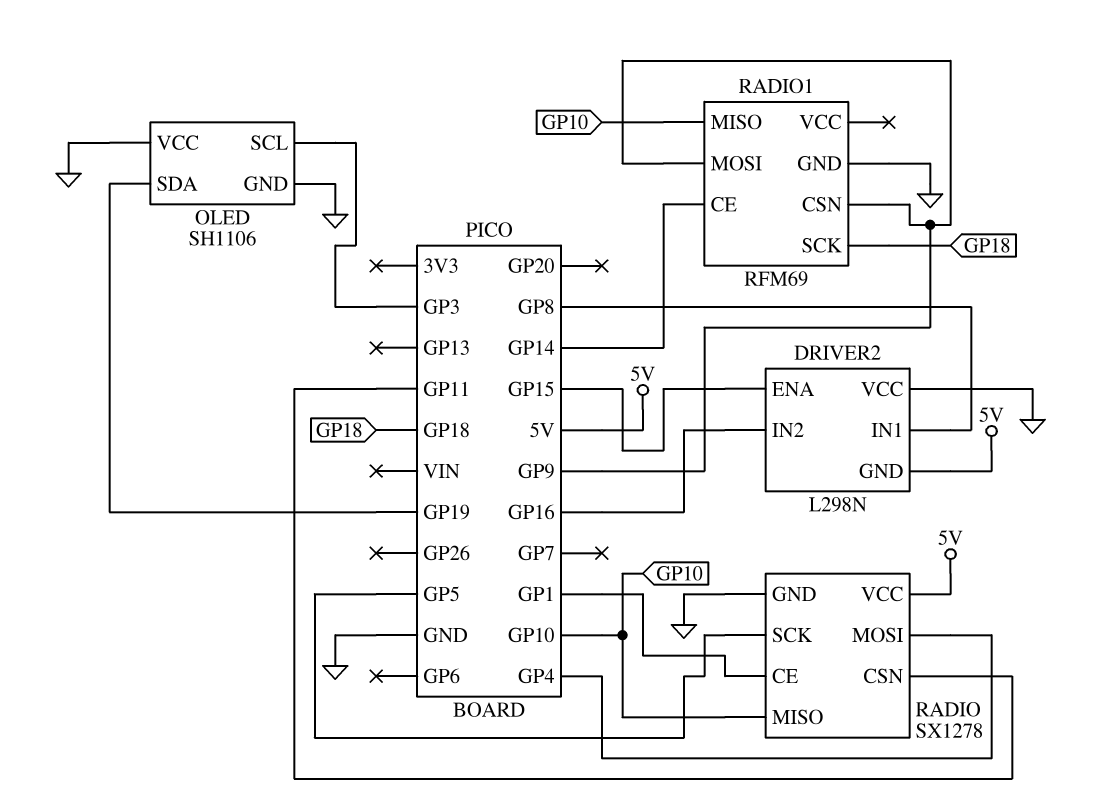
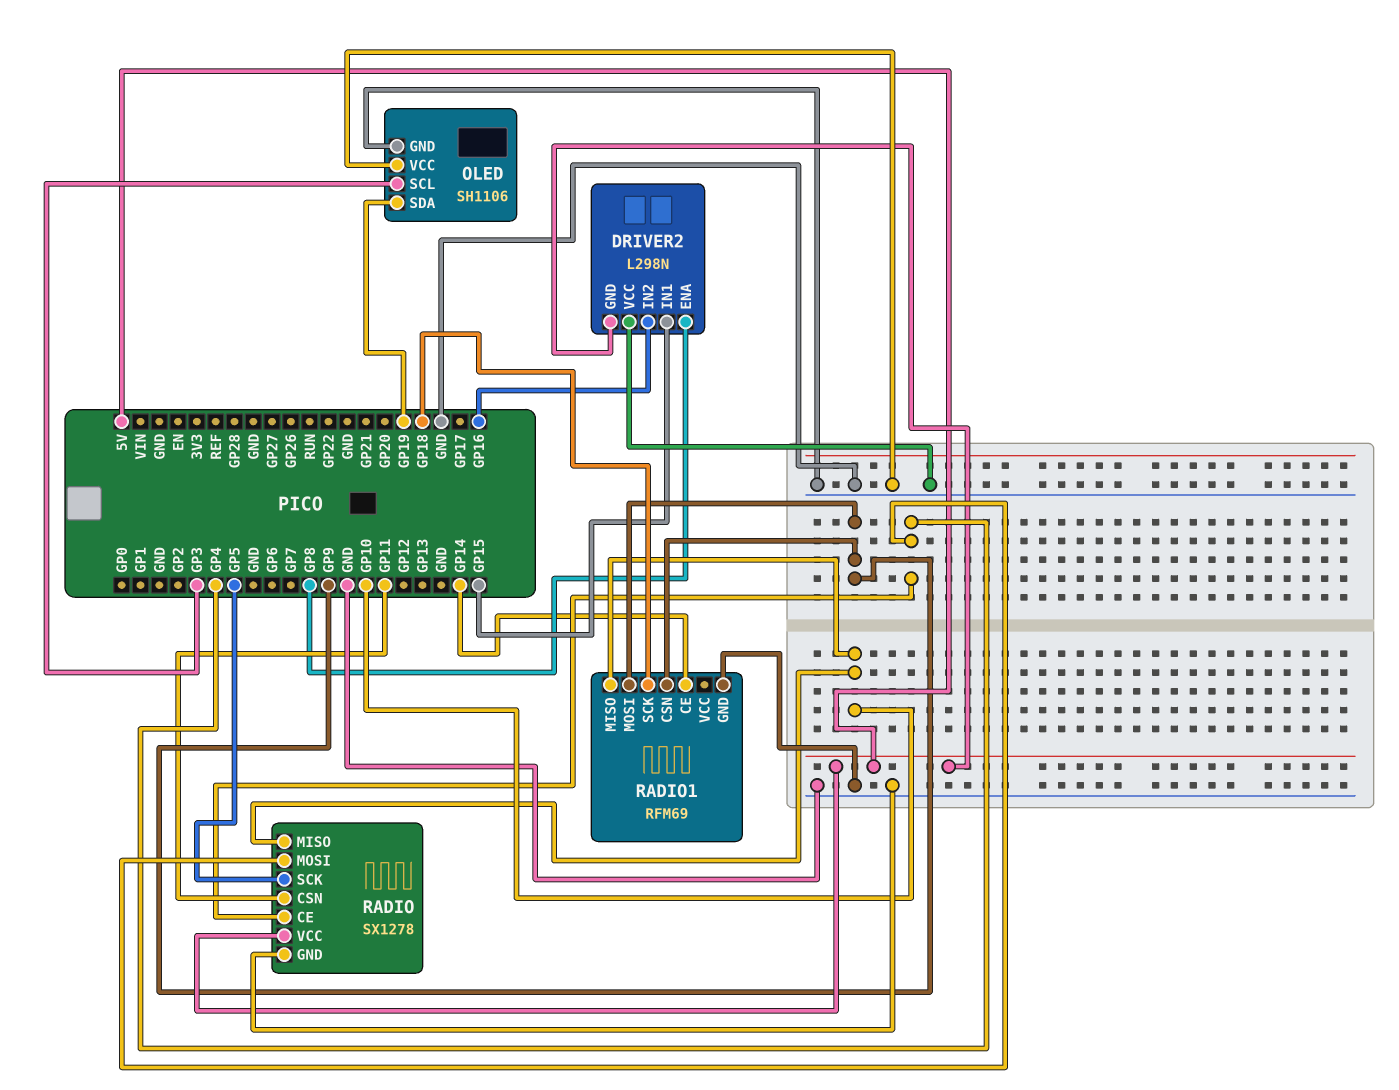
DRIVER2 pin ENA: GP15 -> GP8
DRIVER2 pin IN1: GP8 -> GP15
RADIO pin CE: GP1 -> GP4

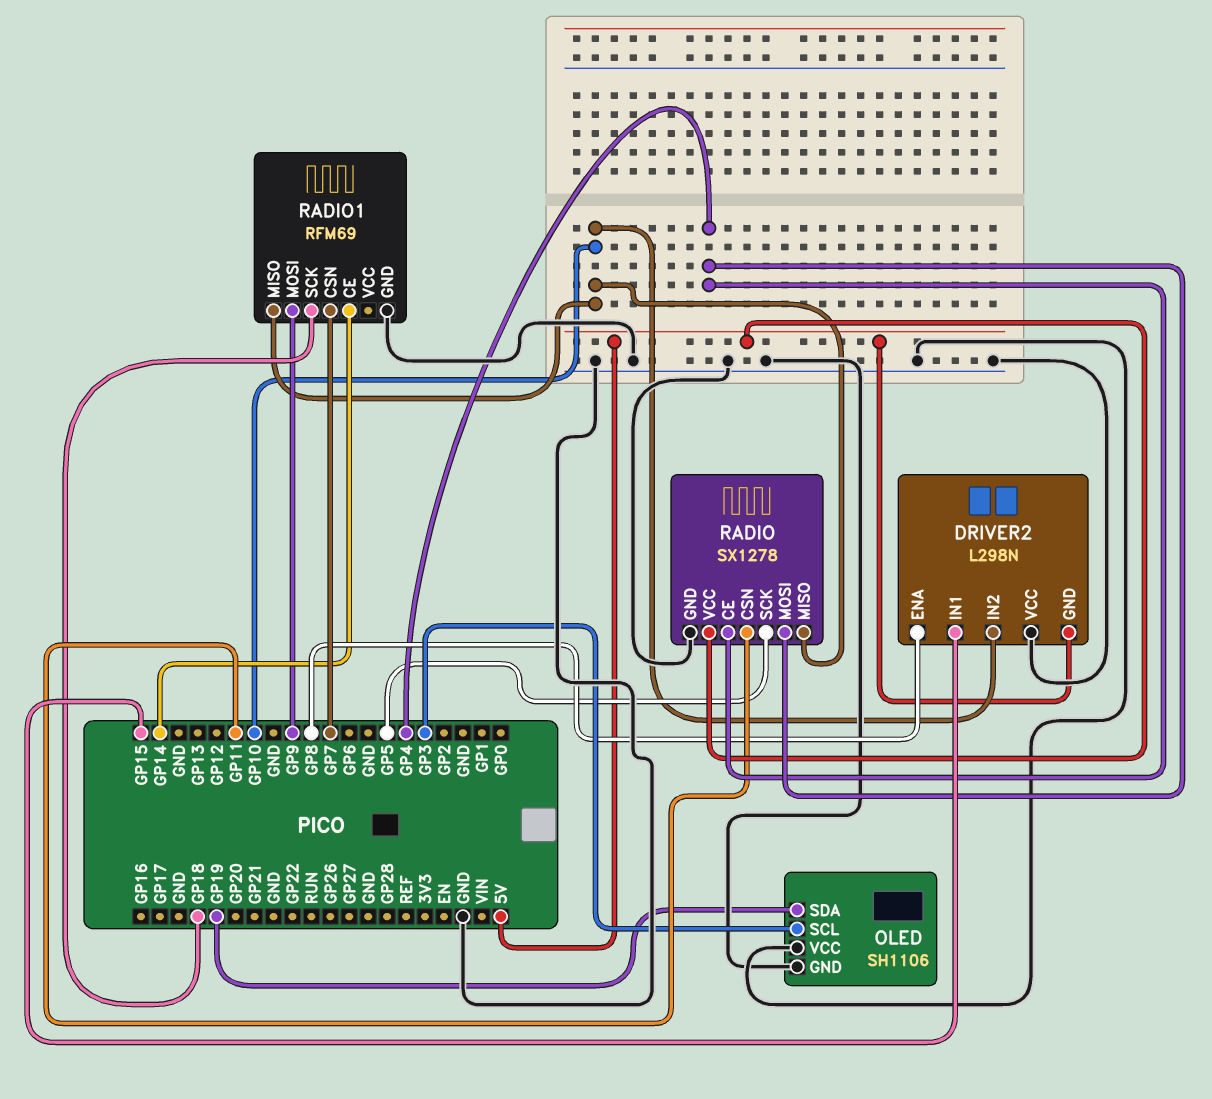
DRIVER2 pin IN2: GP16 -> GP10
RADIO1 pin CSN: GP9 -> GP7

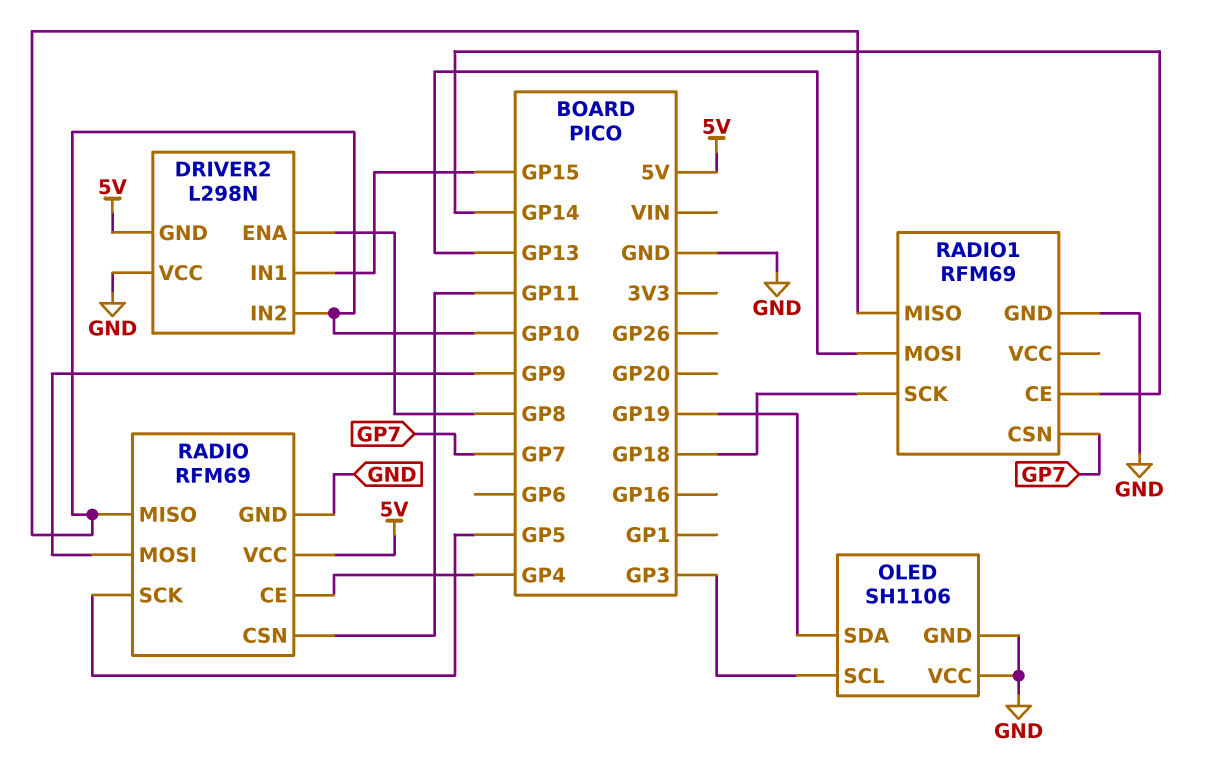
RADIO: SX1278 -> RFM69
RADIO pin MOSI: GP4 -> GP9
RADIO1 pin MOSI: GP9 -> GP13

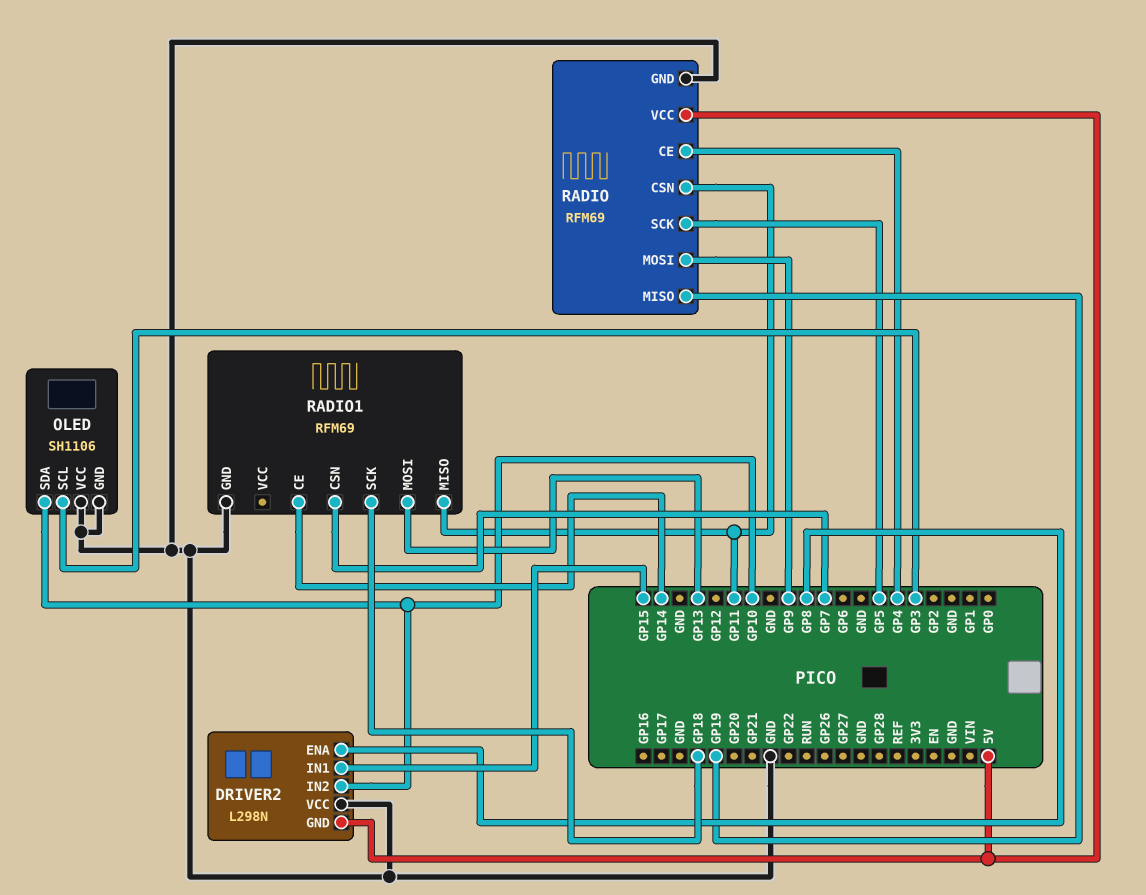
OLED pin SDA: GP19 -> GP10
RADIO pin MISO: GP10 -> GP19
RADIO1 pin MISO: GP10 -> GP11

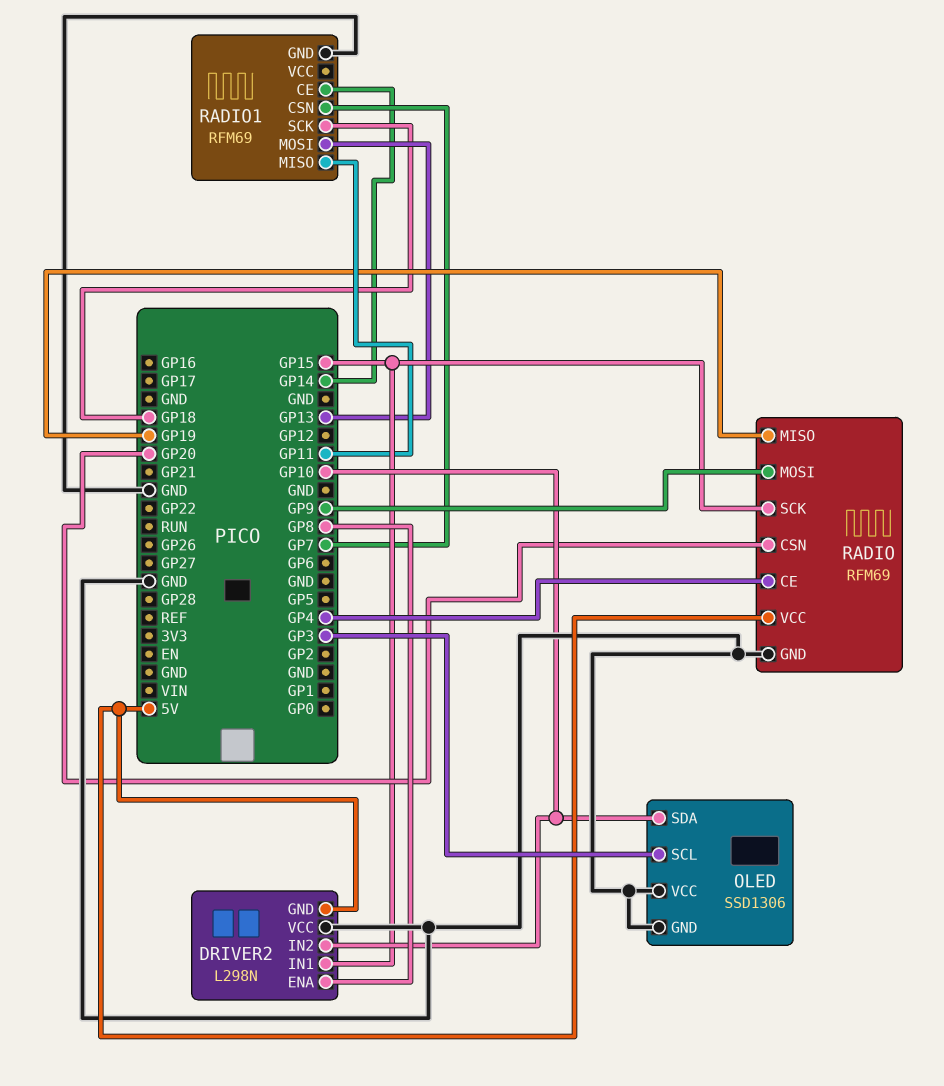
OLED: SH1106 -> SSD1306
RADIO pin CSN: GP11 -> GP20
RADIO pin SCK: GP5 -> GP15

